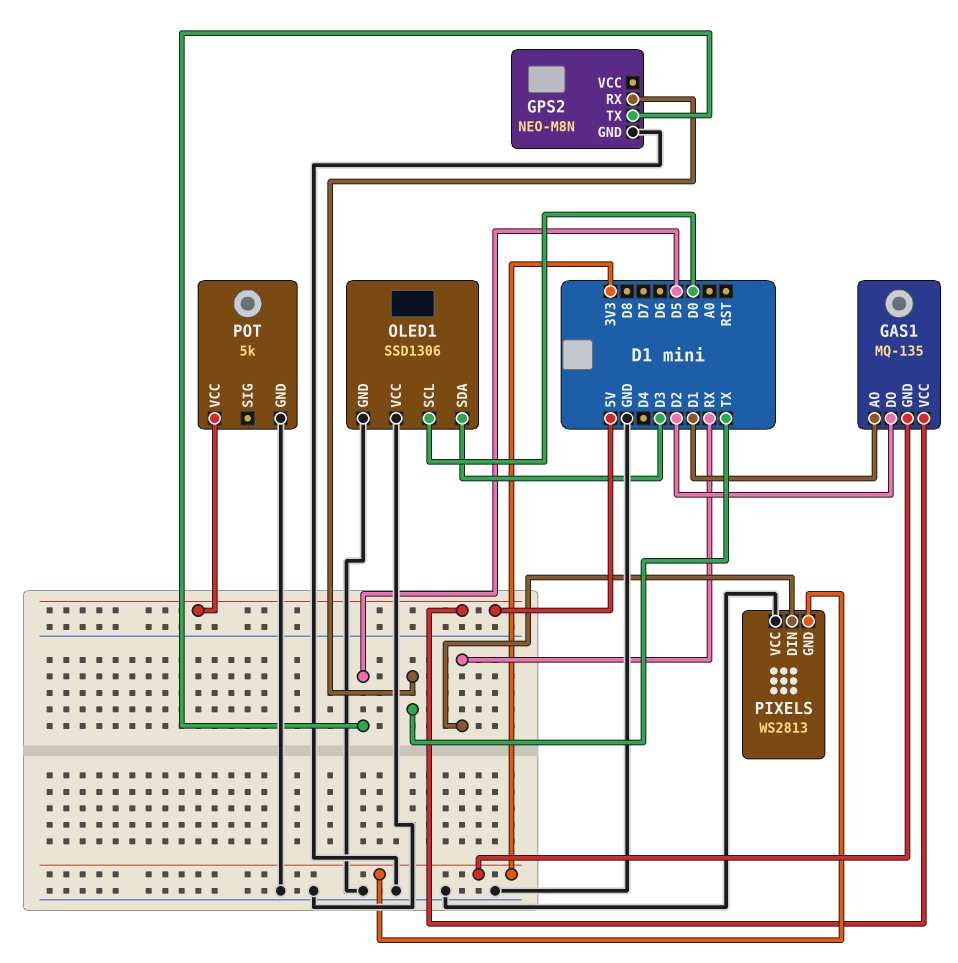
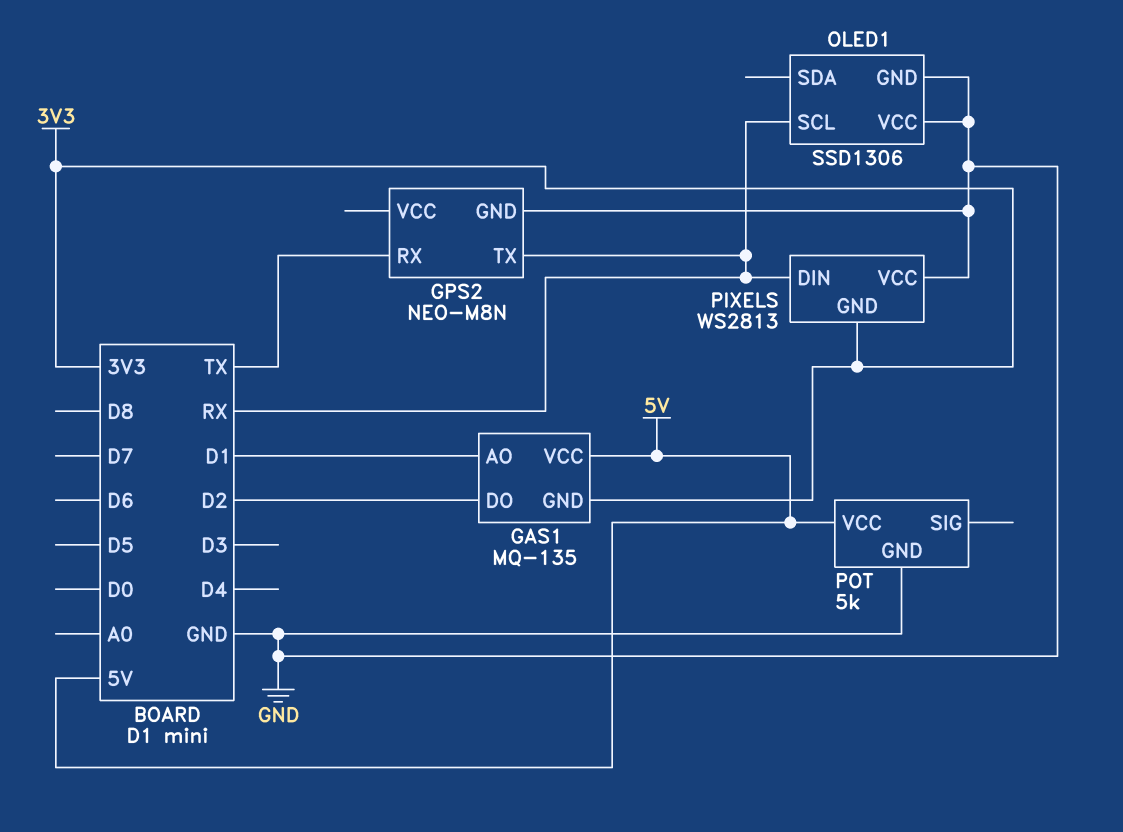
GPS2 pin TX: D5 -> RX
OLED1 pin SCL: D0 -> RX
OLED1 pin SDA: D3 -> none

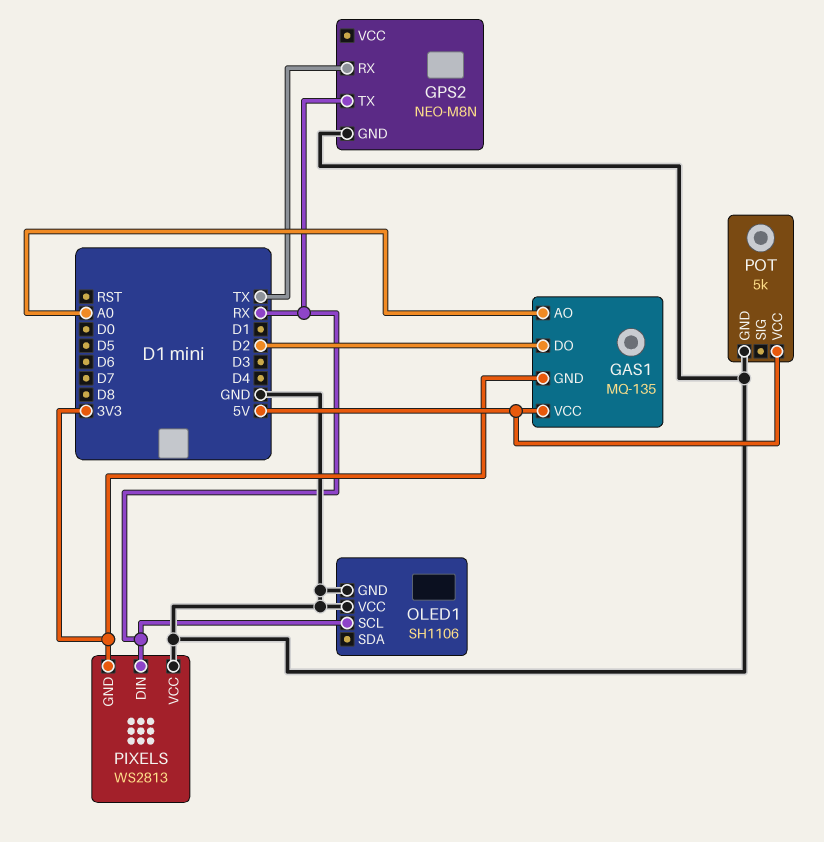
GAS1 pin AO: D1 -> A0
OLED1: SSD1306 -> SH1106

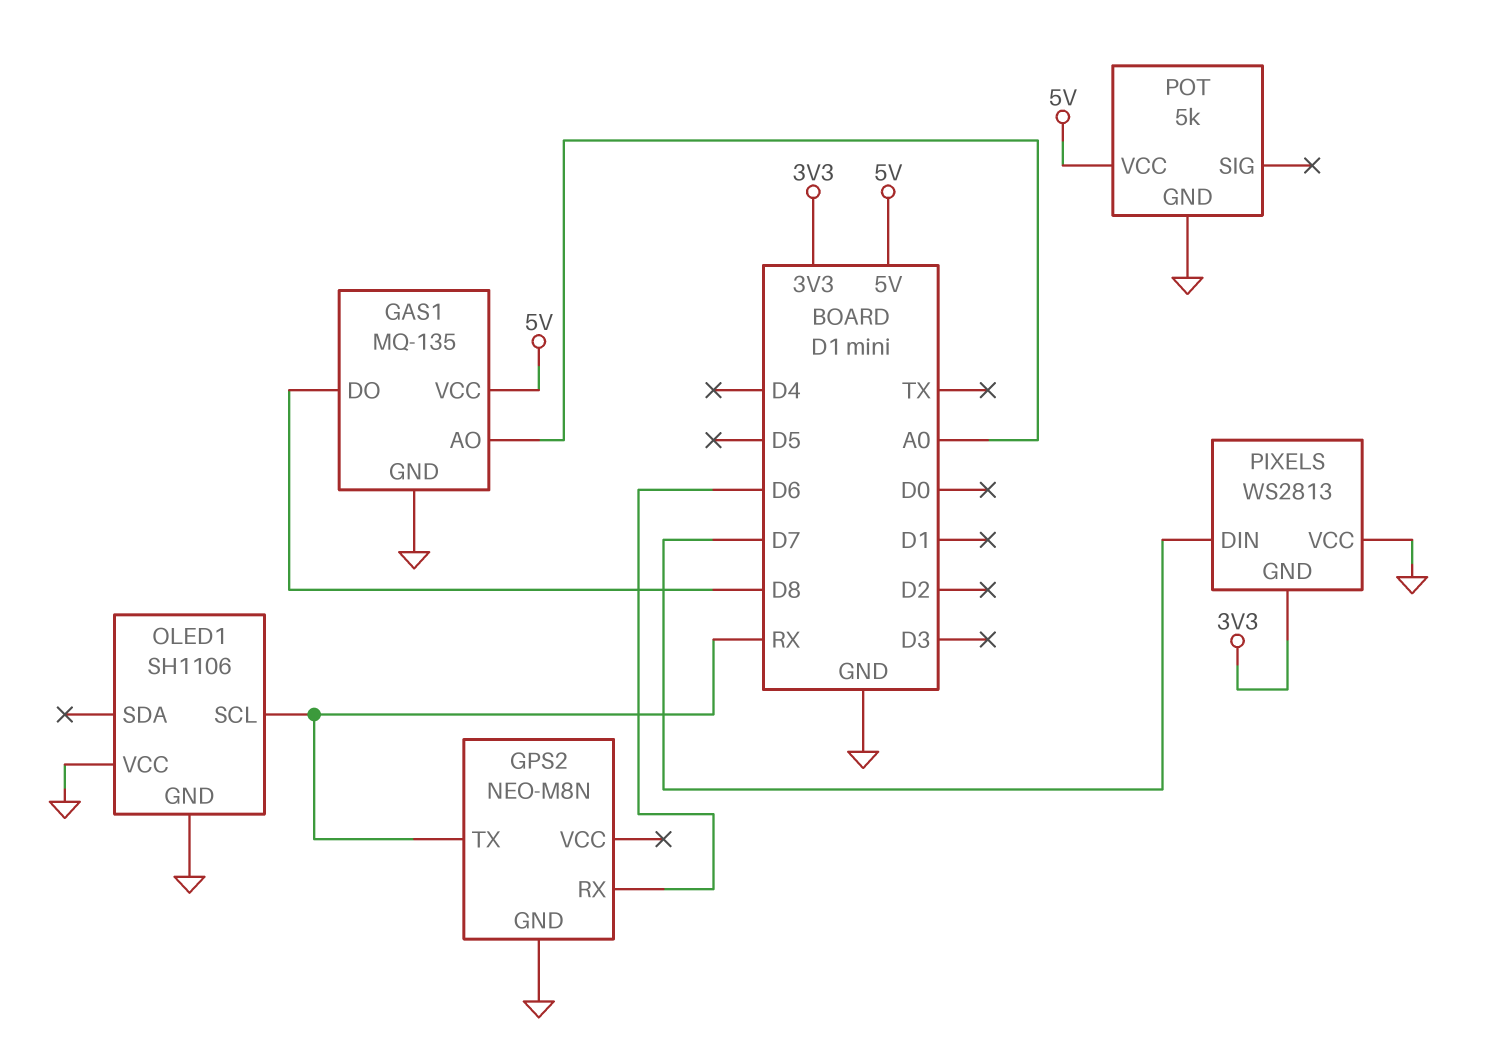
GAS1 pin DO: D2 -> D8
GAS1 pin GND: 3V3 -> GND
GPS2 pin RX: TX -> D6
PIXELS pin DIN: RX -> D7

